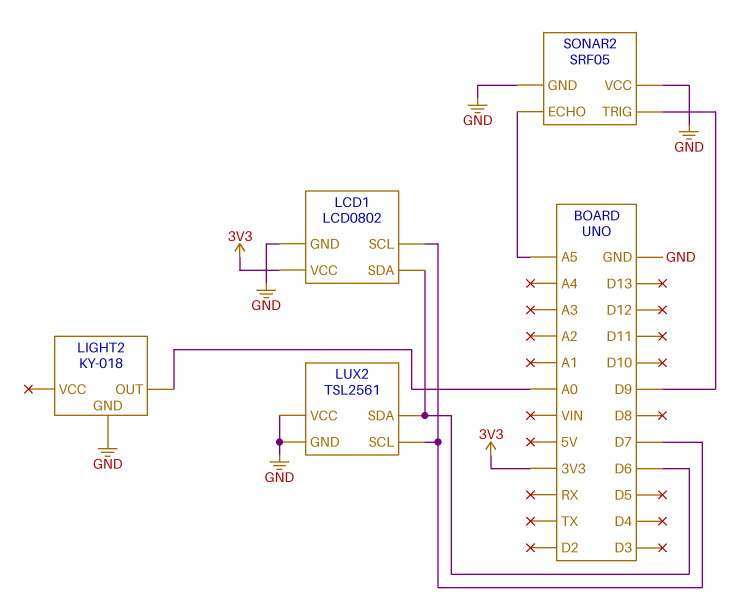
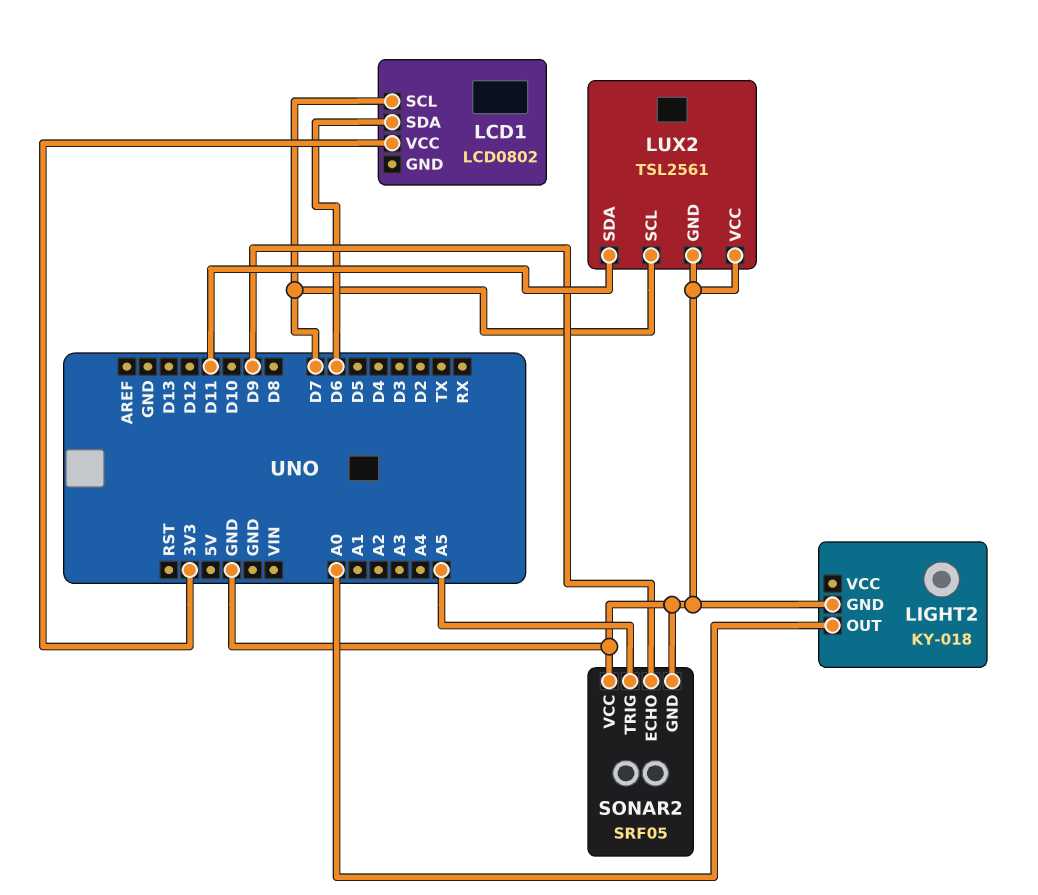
LCD1 pin GND: GND -> none
LUX2 pin SDA: D6 -> D11
SONAR2 pin ECHO: A5 -> D9
SONAR2 pin TRIG: D9 -> A5

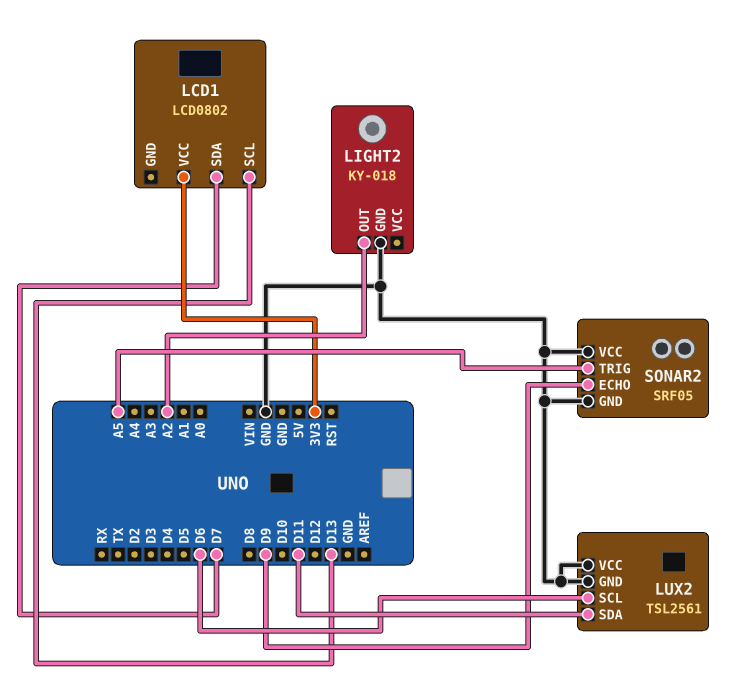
LCD1 pin SCL: D7 -> D13
LCD1 pin SDA: D6 -> D7
LIGHT2 pin OUT: A0 -> A2
LUX2 pin SCL: D7 -> D6

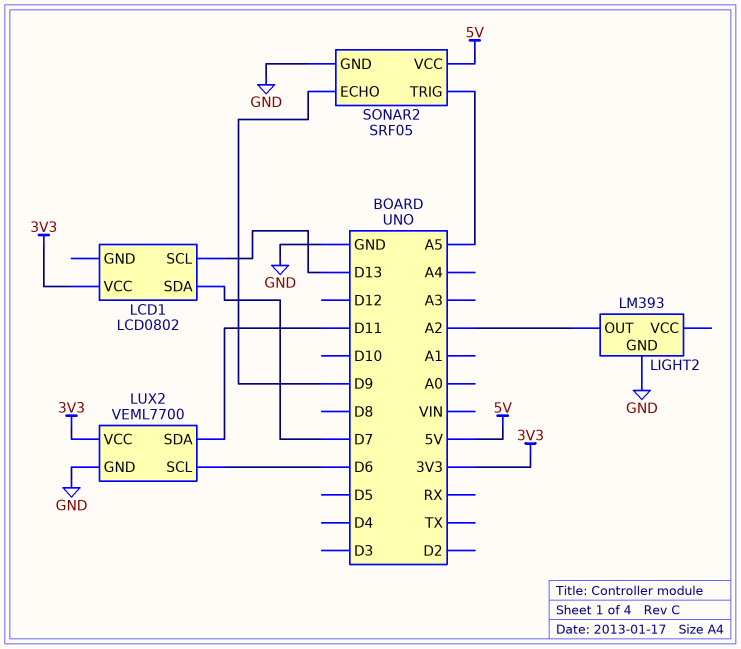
LIGHT2: KY-018 -> LM393
LUX2: TSL2561 -> VEML7700
LUX2 pin VCC: GND -> 3V3
SONAR2 pin VCC: GND -> 5V

